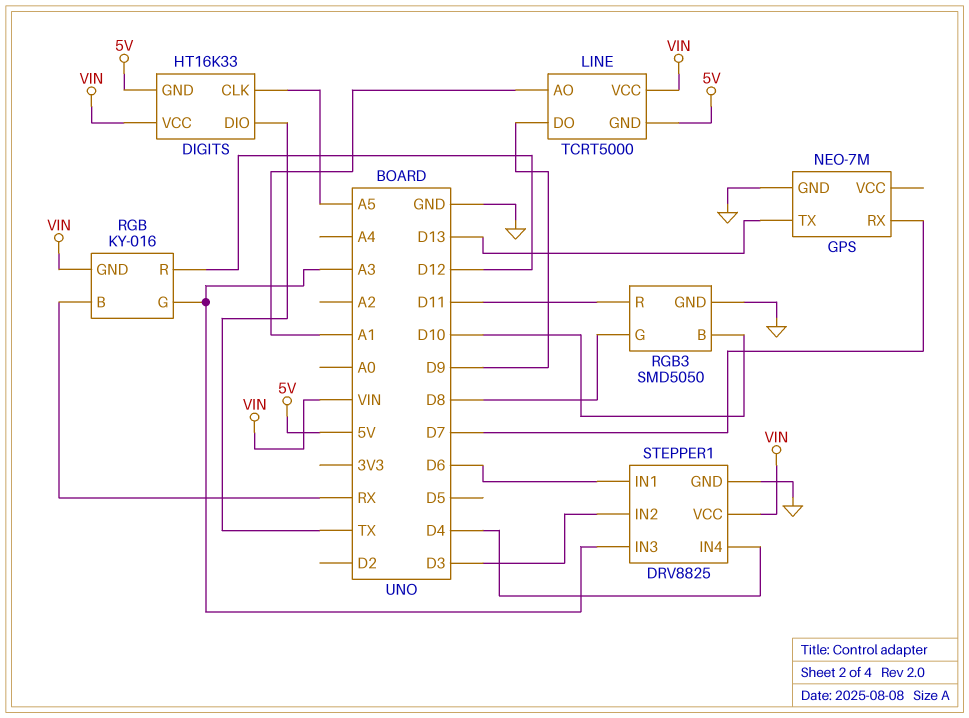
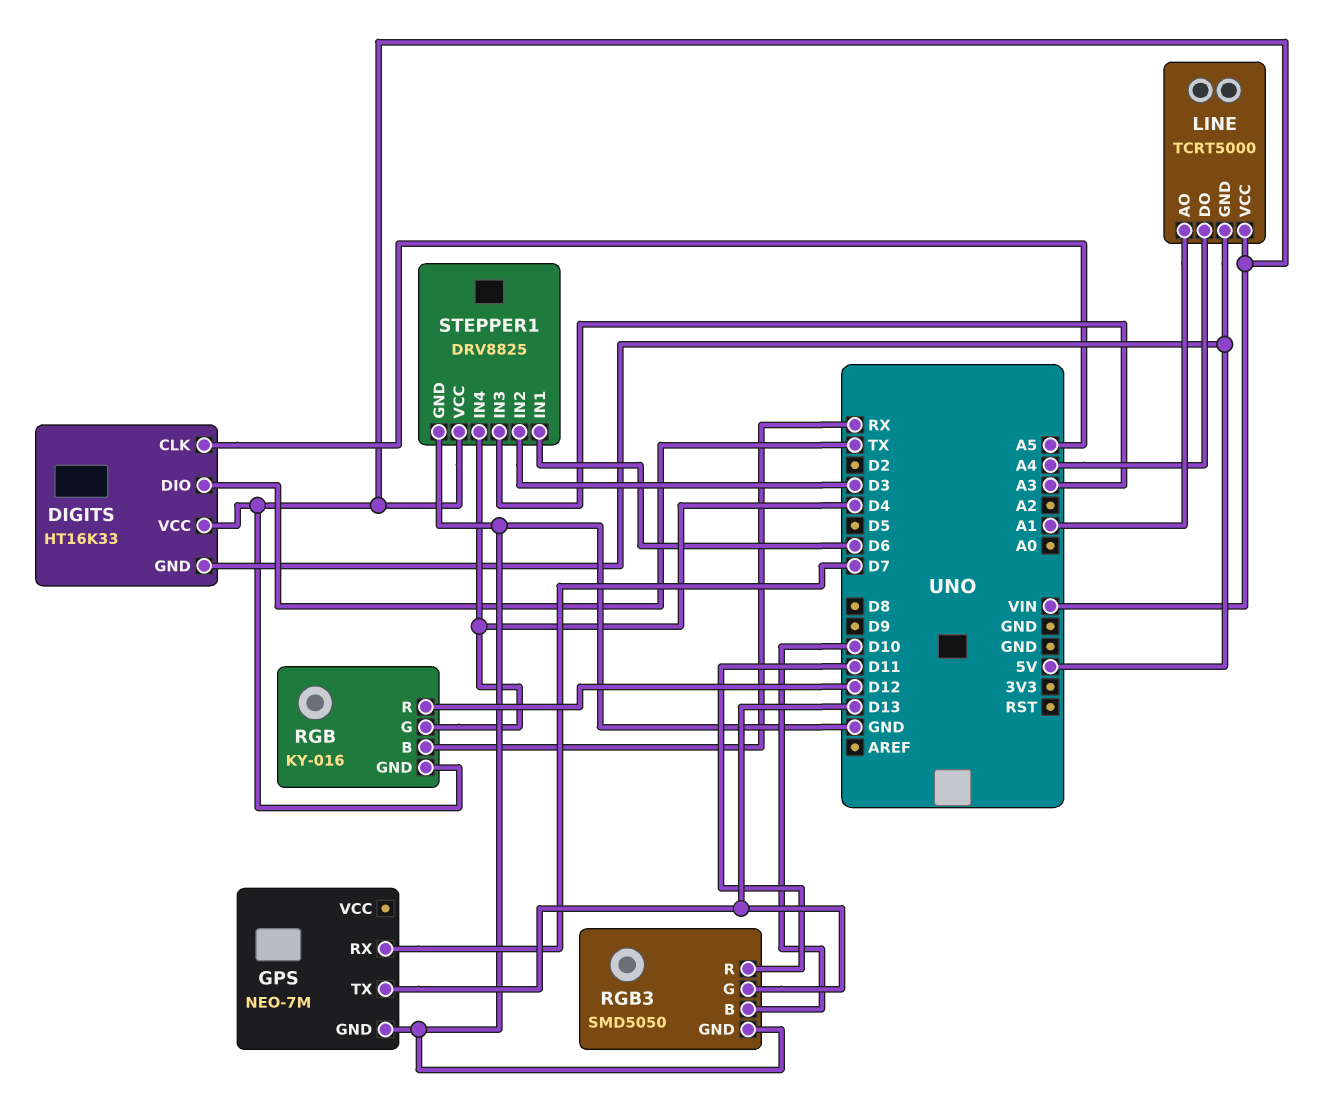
LINE pin DO: D9 -> A4
RGB pin G: A3 -> D4
RGB3 pin G: D8 -> D13

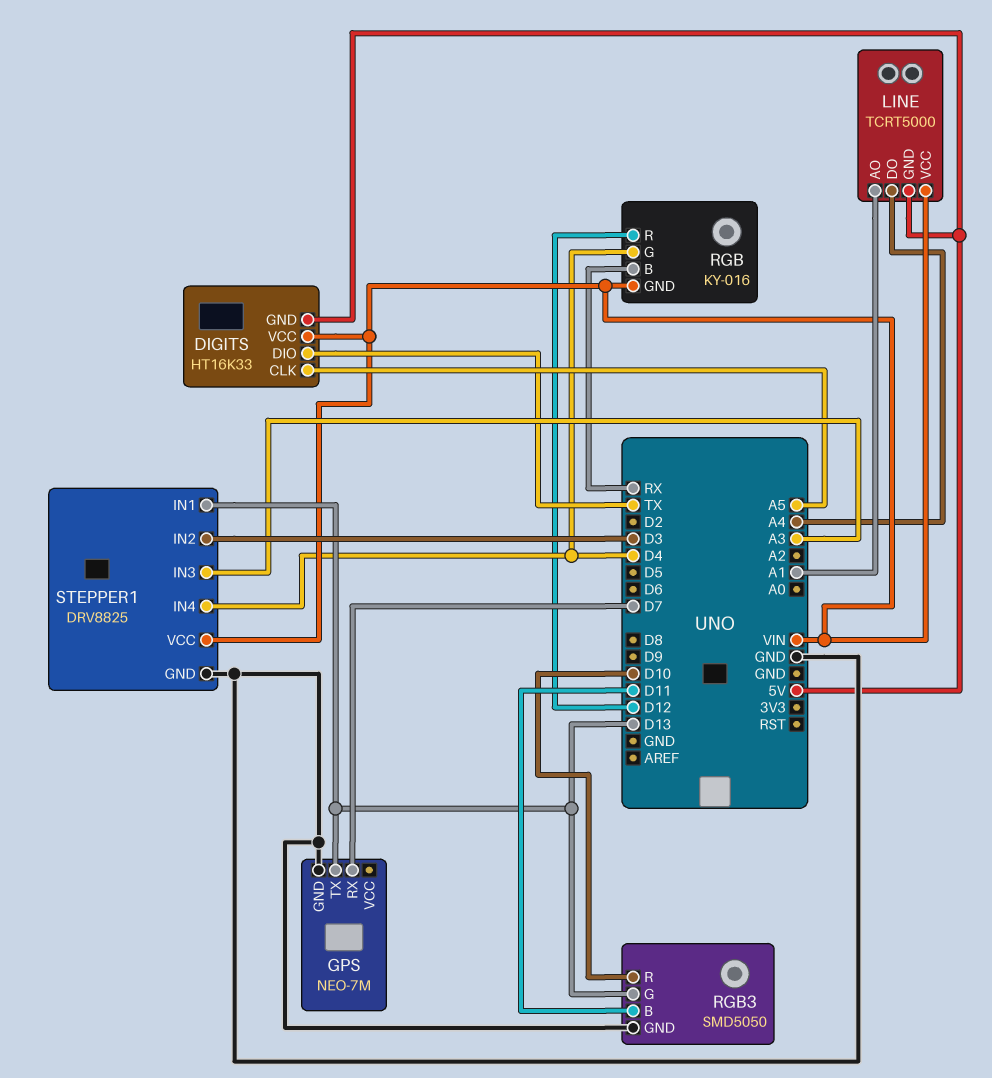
RGB3 pin B: D10 -> D11
RGB3 pin R: D11 -> D10
STEPPER1 pin IN1: D6 -> D13

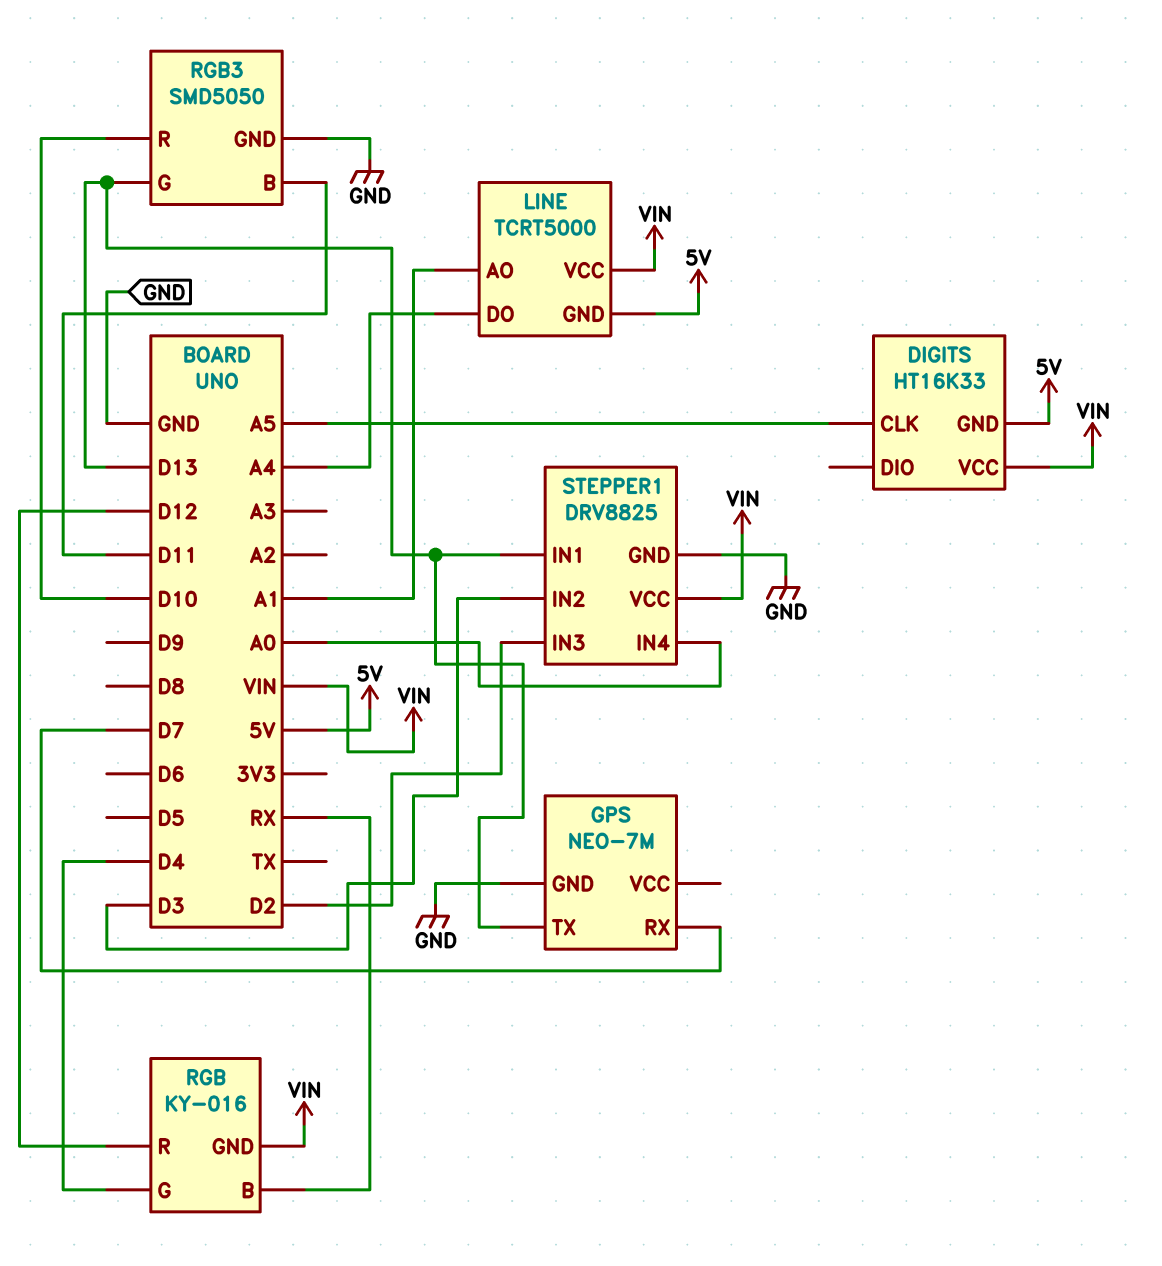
DIGITS pin DIO: TX -> none
STEPPER1 pin IN3: A3 -> D2
STEPPER1 pin IN4: D4 -> A0

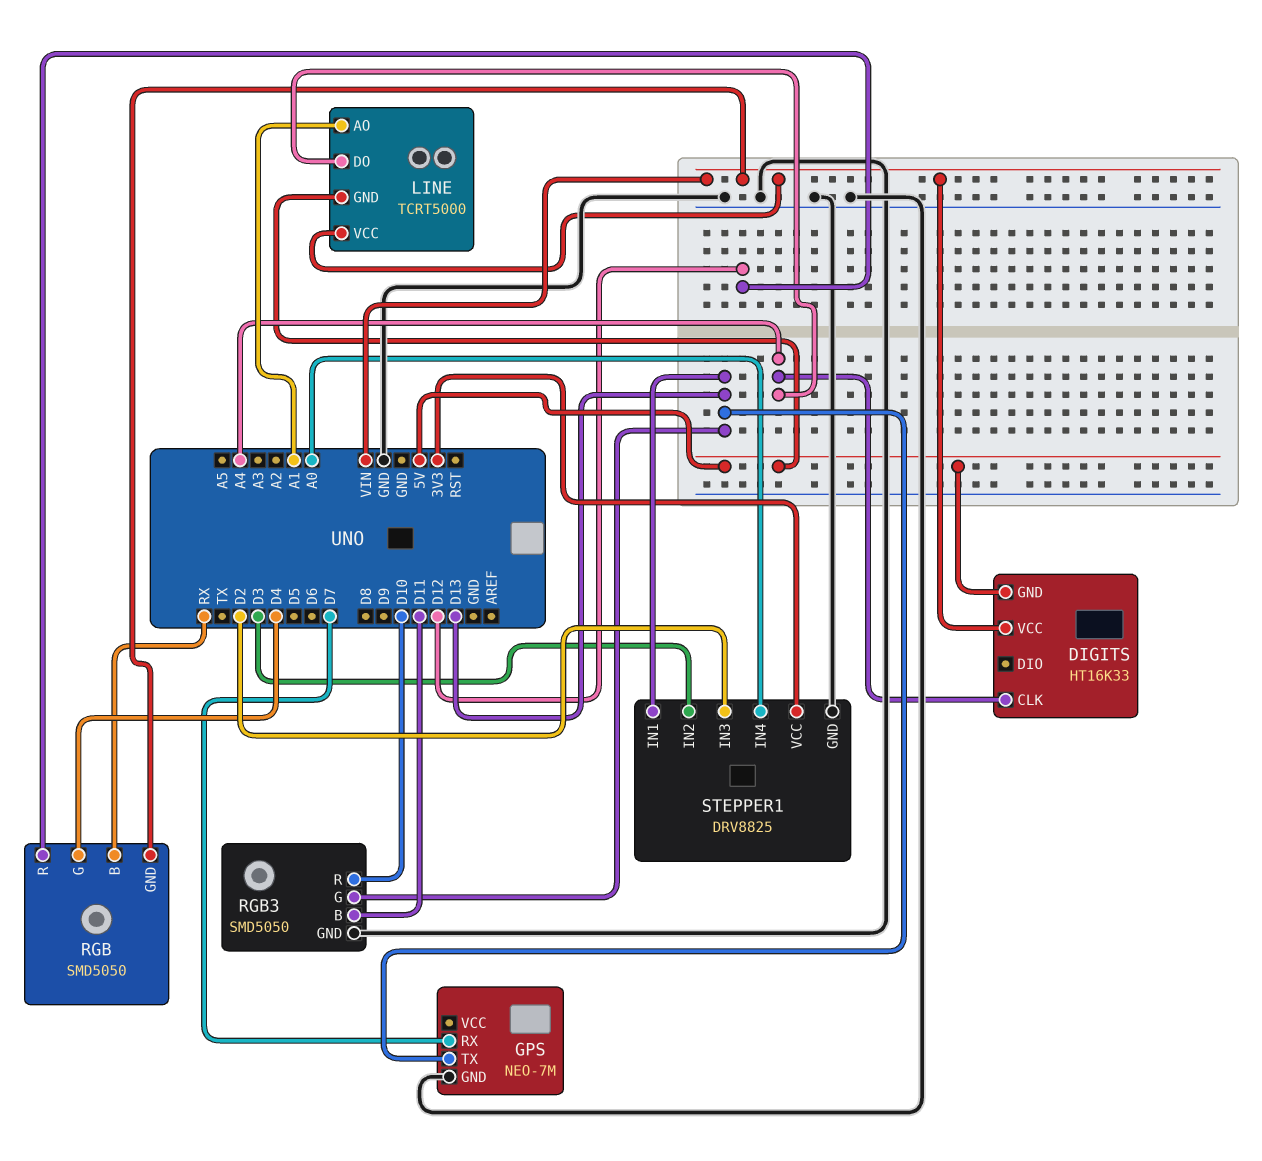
DIGITS pin CLK: A5 -> A4
RGB: KY-016 -> SMD5050
STEPPER1 pin VCC: VIN -> 3V3

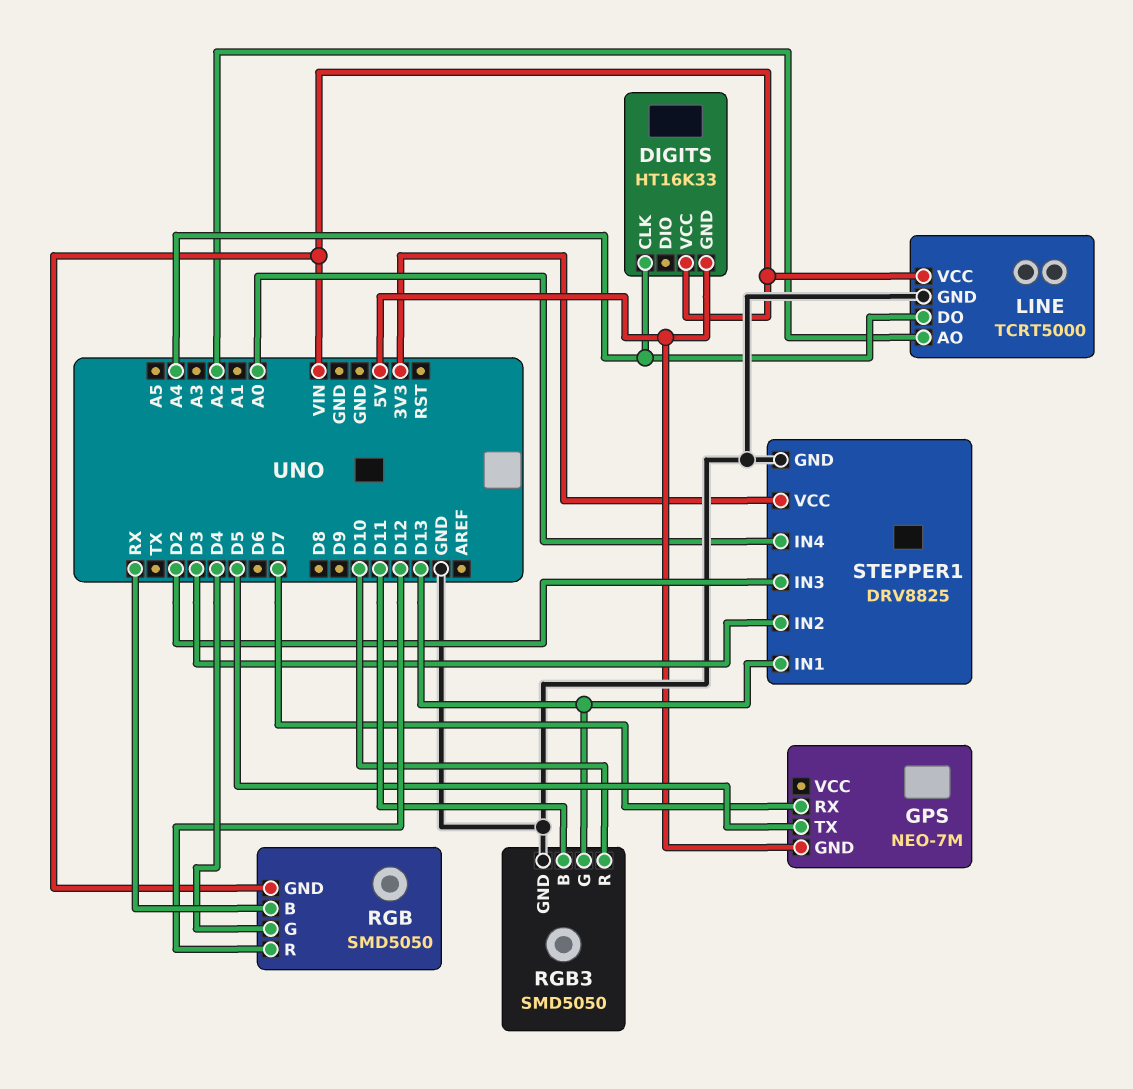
GPS pin GND: GND -> 5V
GPS pin TX: D13 -> D5
LINE pin AO: A1 -> A2
LINE pin GND: 5V -> GND

